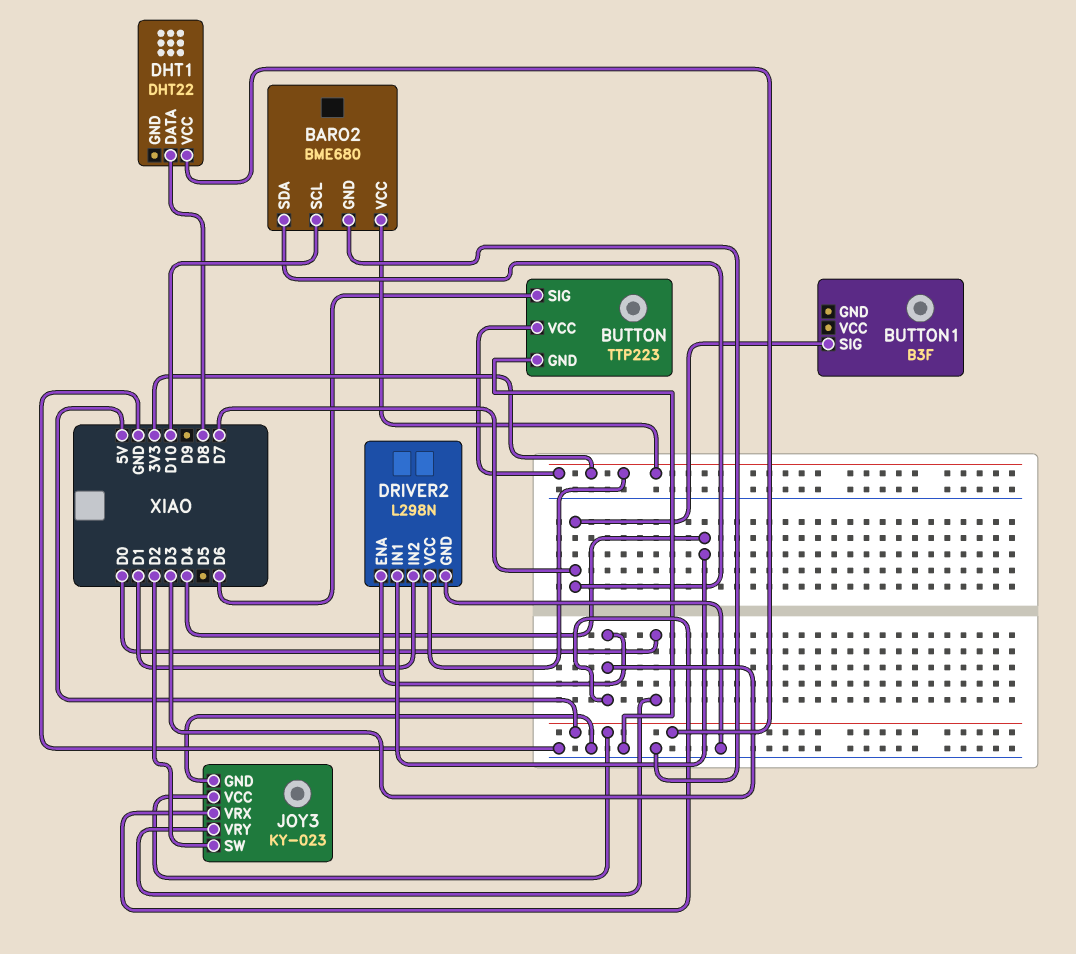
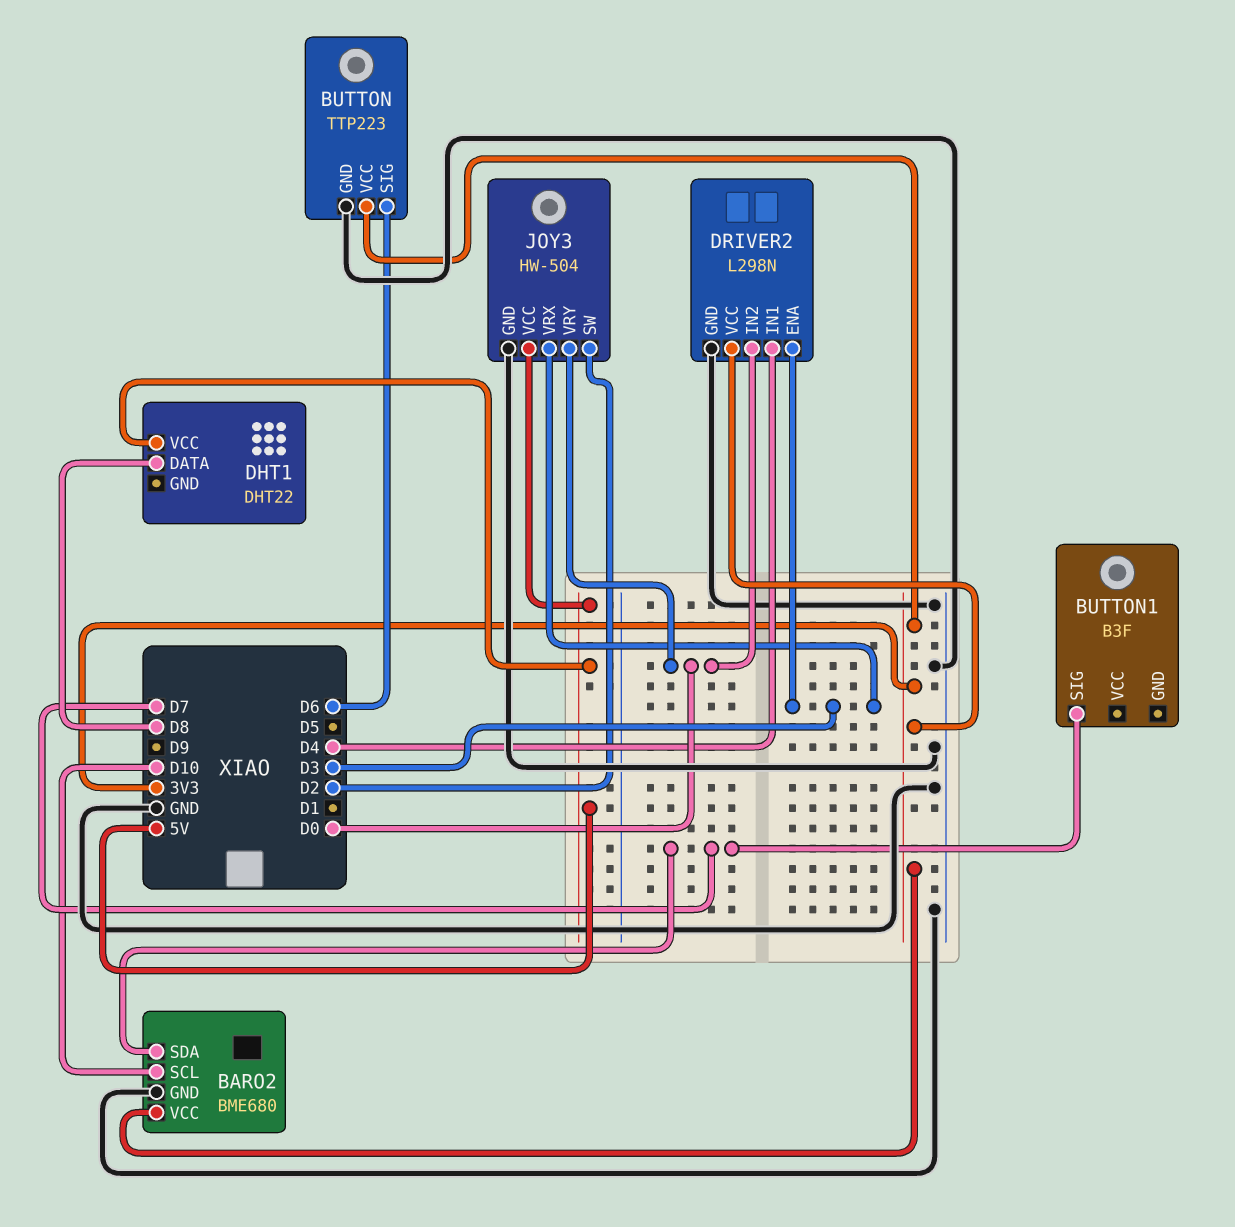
DRIVER2 pin IN2: D1 -> D0
JOY3: KY-023 -> HW-504

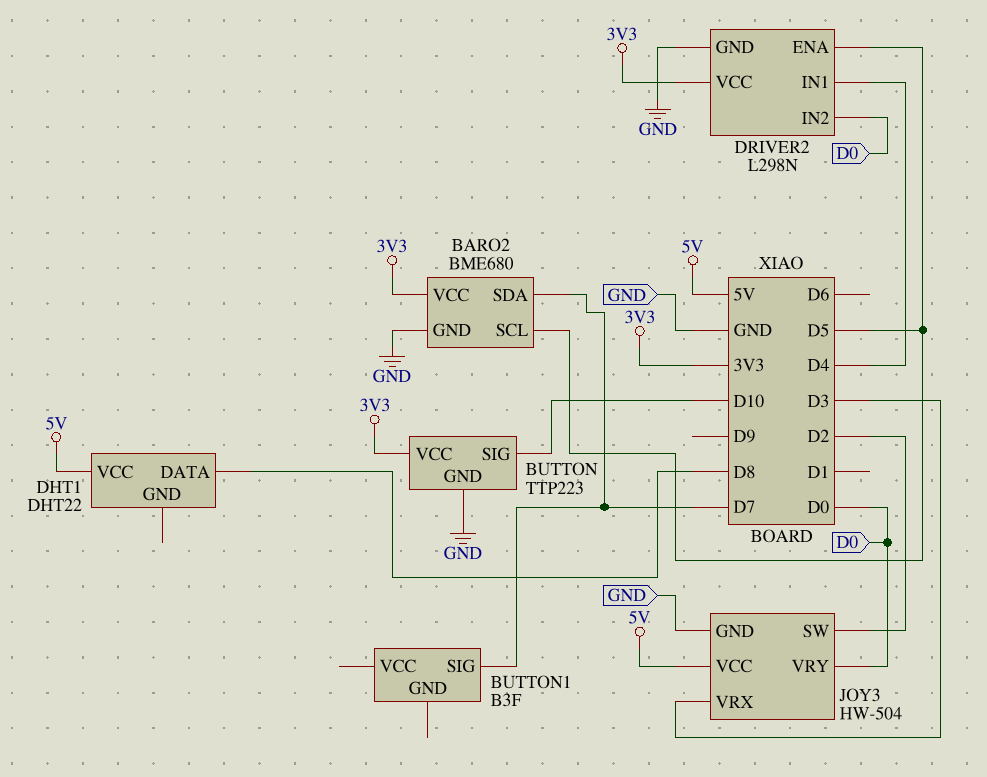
BARO2 pin SCL: D10 -> D5
BUTTON pin SIG: D6 -> D10
DRIVER2 pin ENA: D3 -> D5

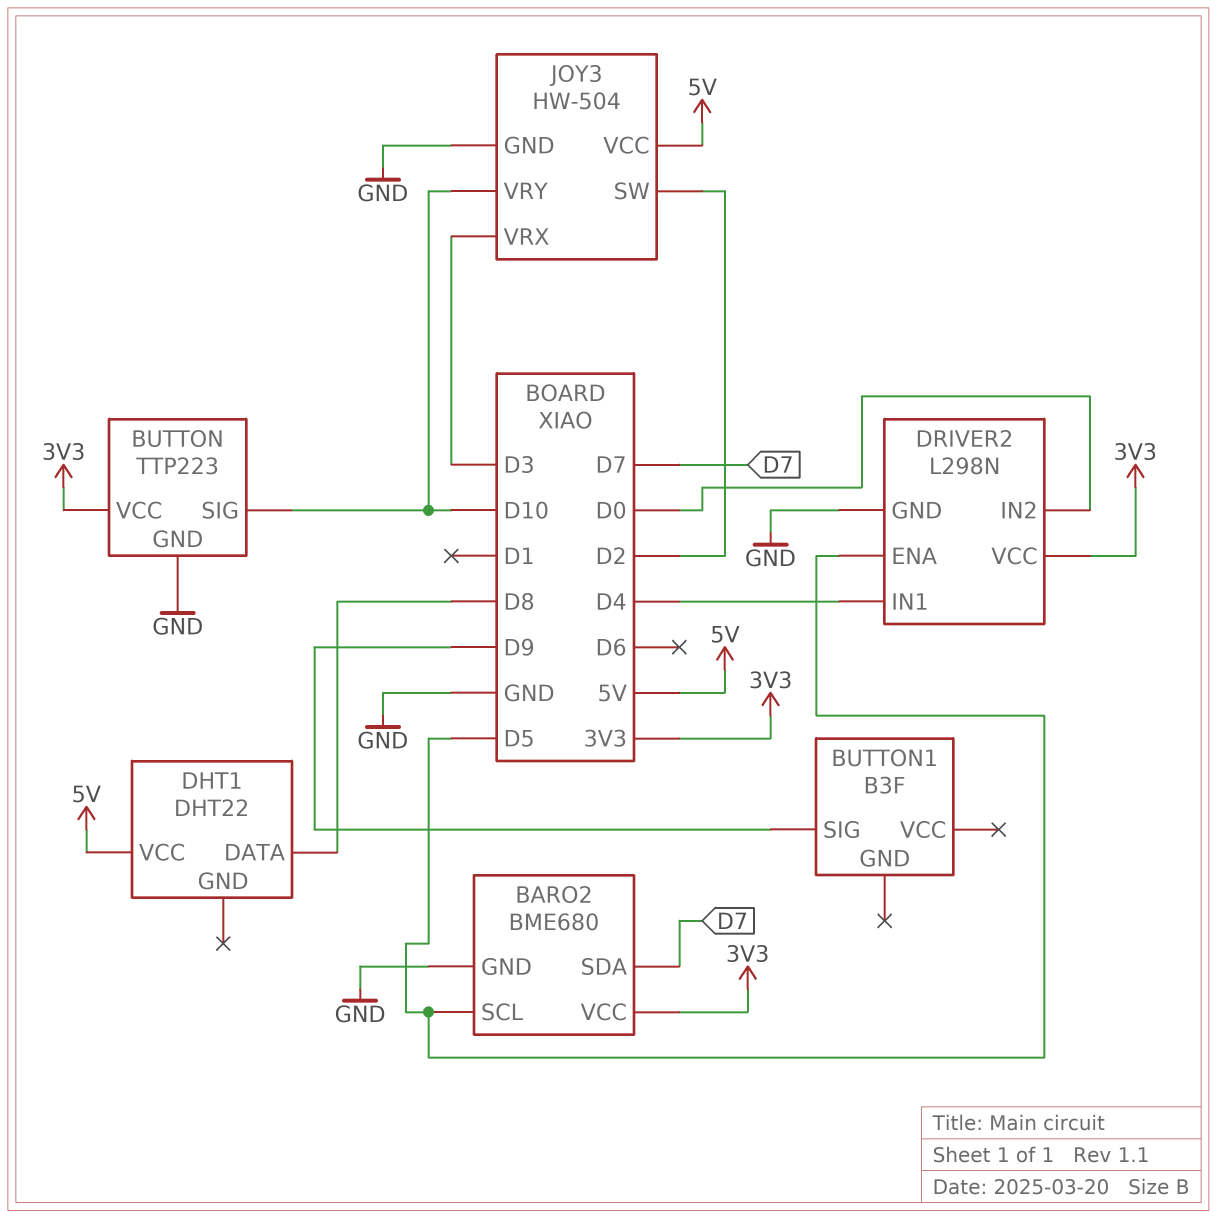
BUTTON1 pin SIG: D7 -> D9
JOY3 pin VRY: D0 -> D10

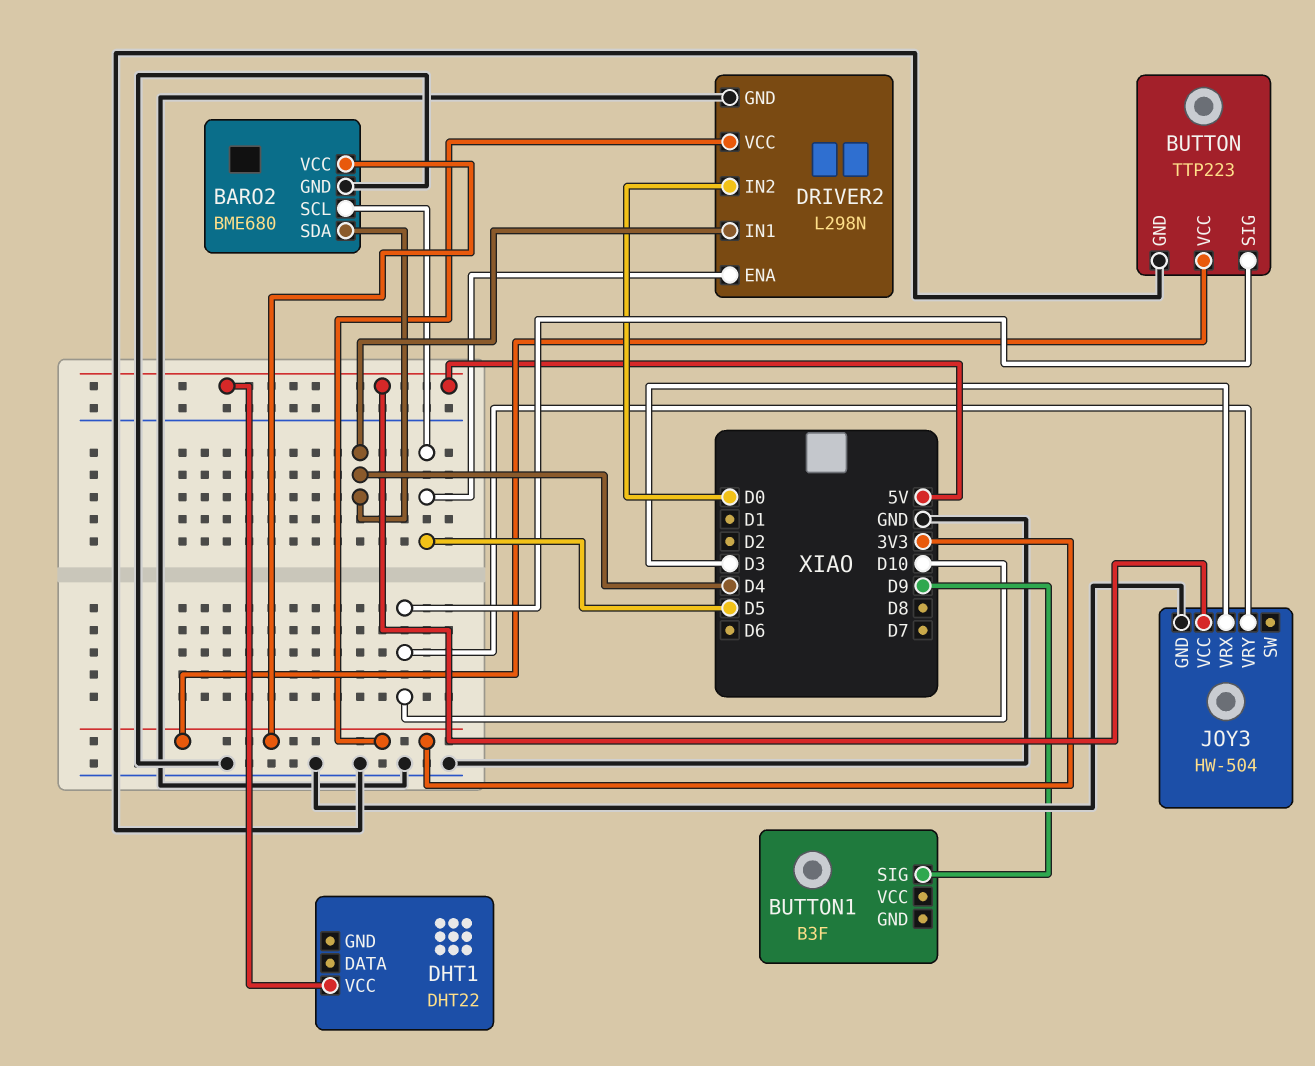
BARO2 pin SDA: D7 -> D4
DHT1 pin DATA: D8 -> none
JOY3 pin SW: D2 -> none

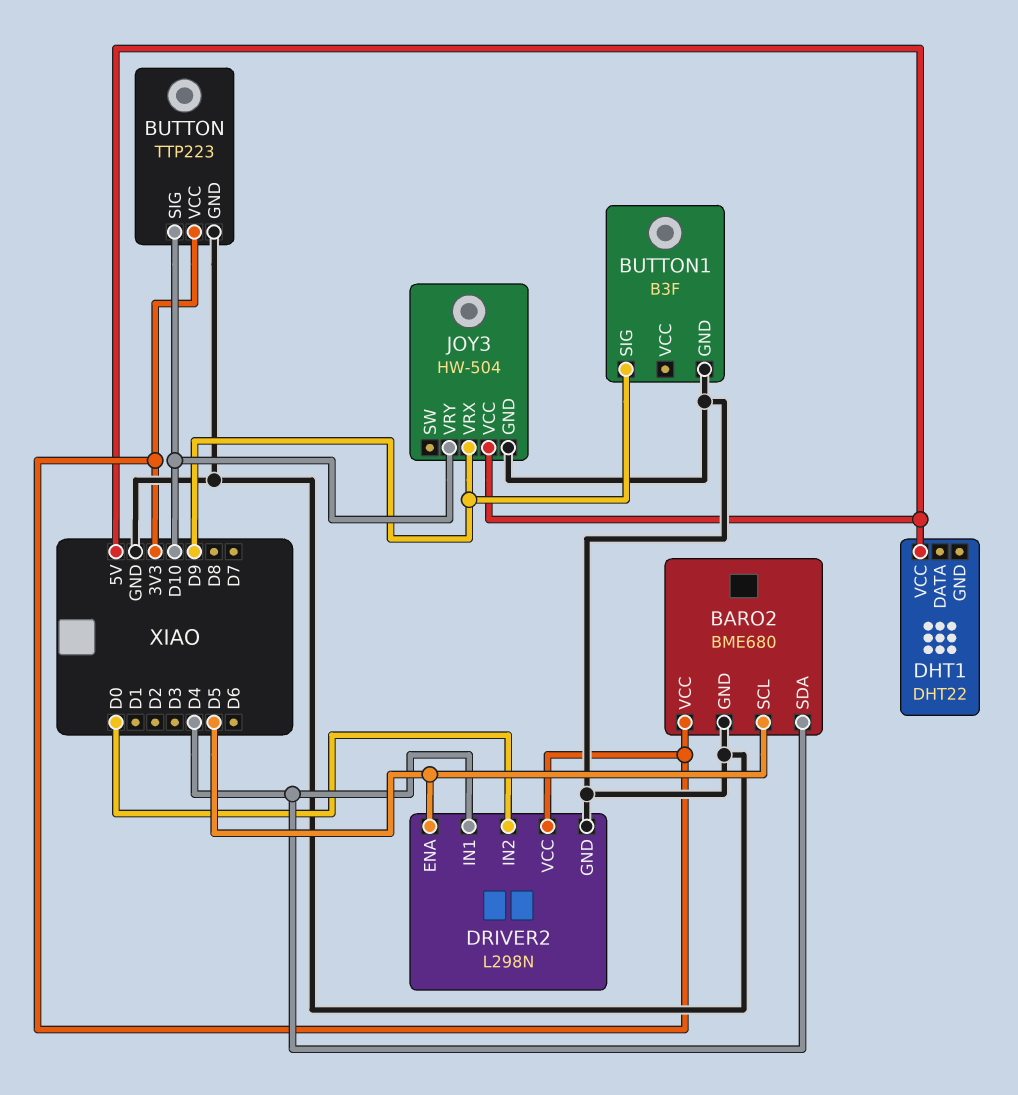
BUTTON1 pin GND: none -> GND
JOY3 pin VRX: D3 -> D9

